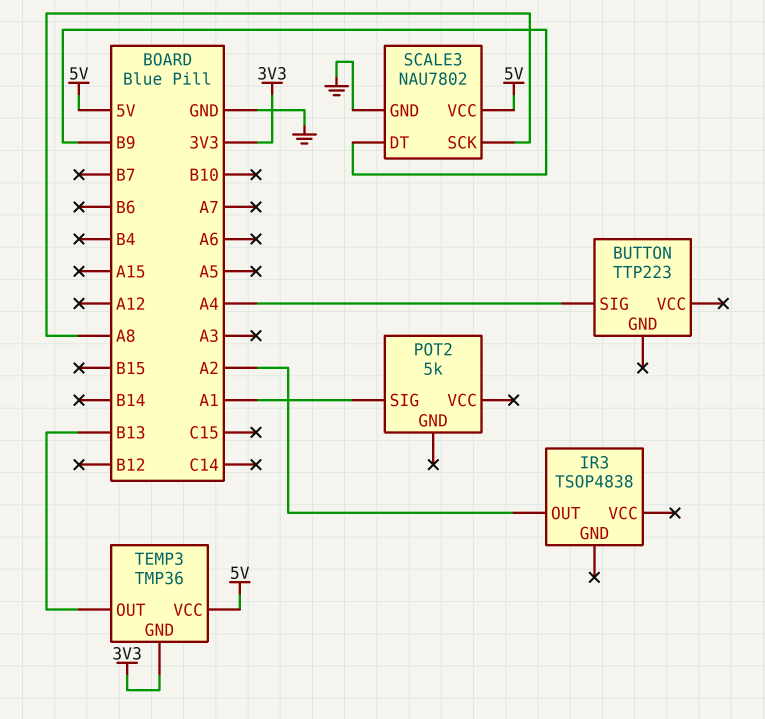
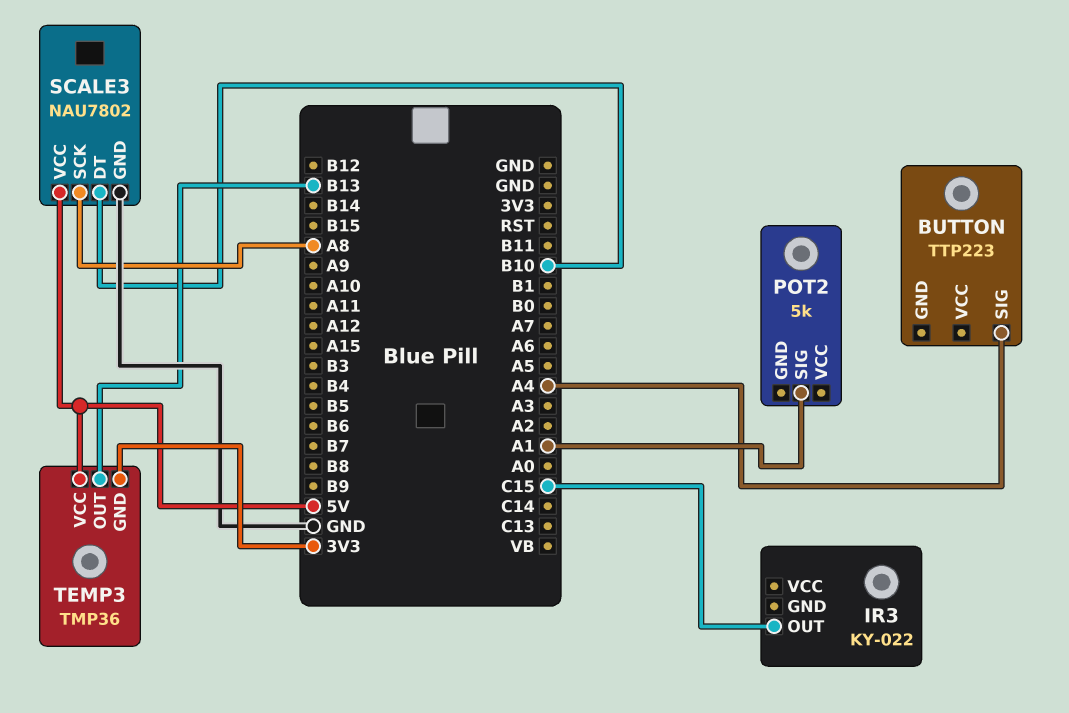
IR3: TSOP4838 -> KY-022
IR3 pin OUT: A2 -> C15
SCALE3 pin DT: B9 -> B10

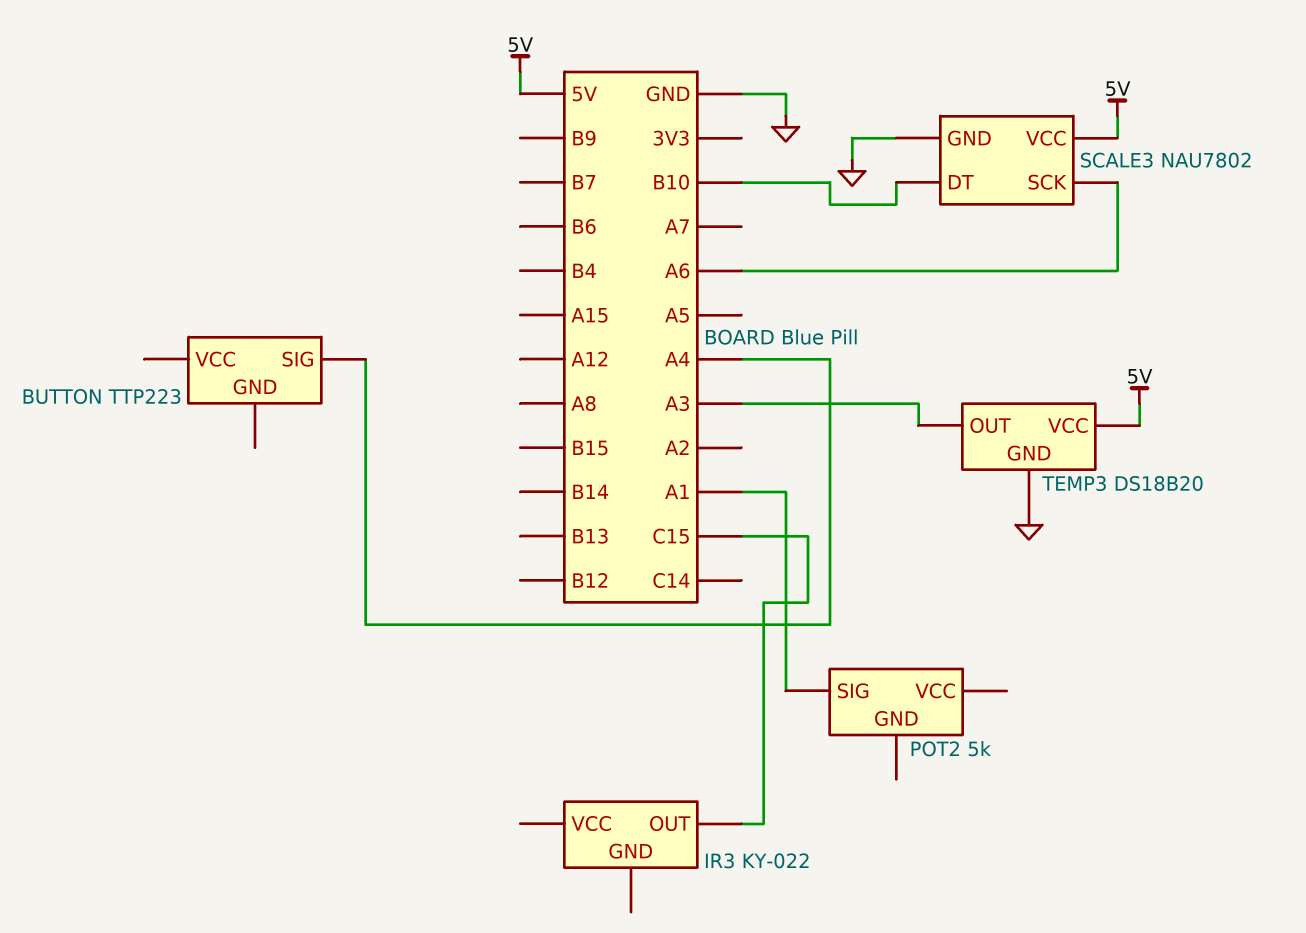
SCALE3 pin SCK: A8 -> A6
TEMP3: TMP36 -> DS18B20
TEMP3 pin GND: 3V3 -> GND
TEMP3 pin OUT: B13 -> A3

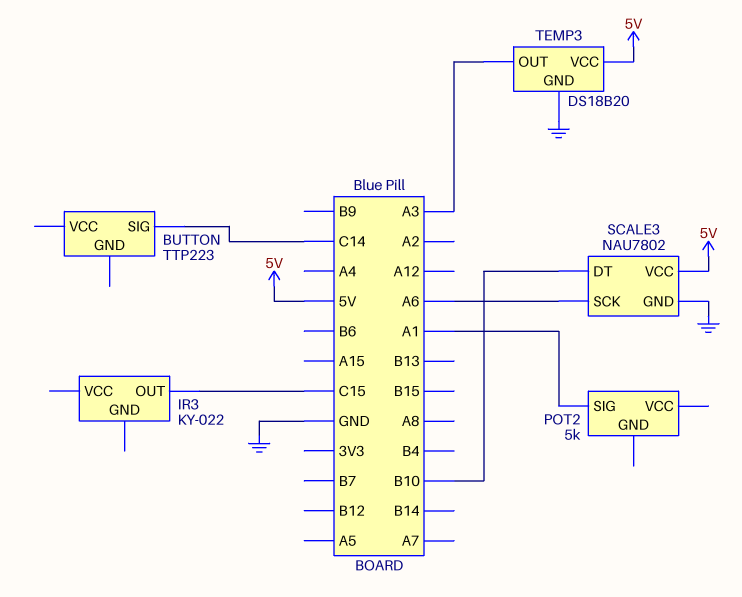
BUTTON pin SIG: A4 -> C14

